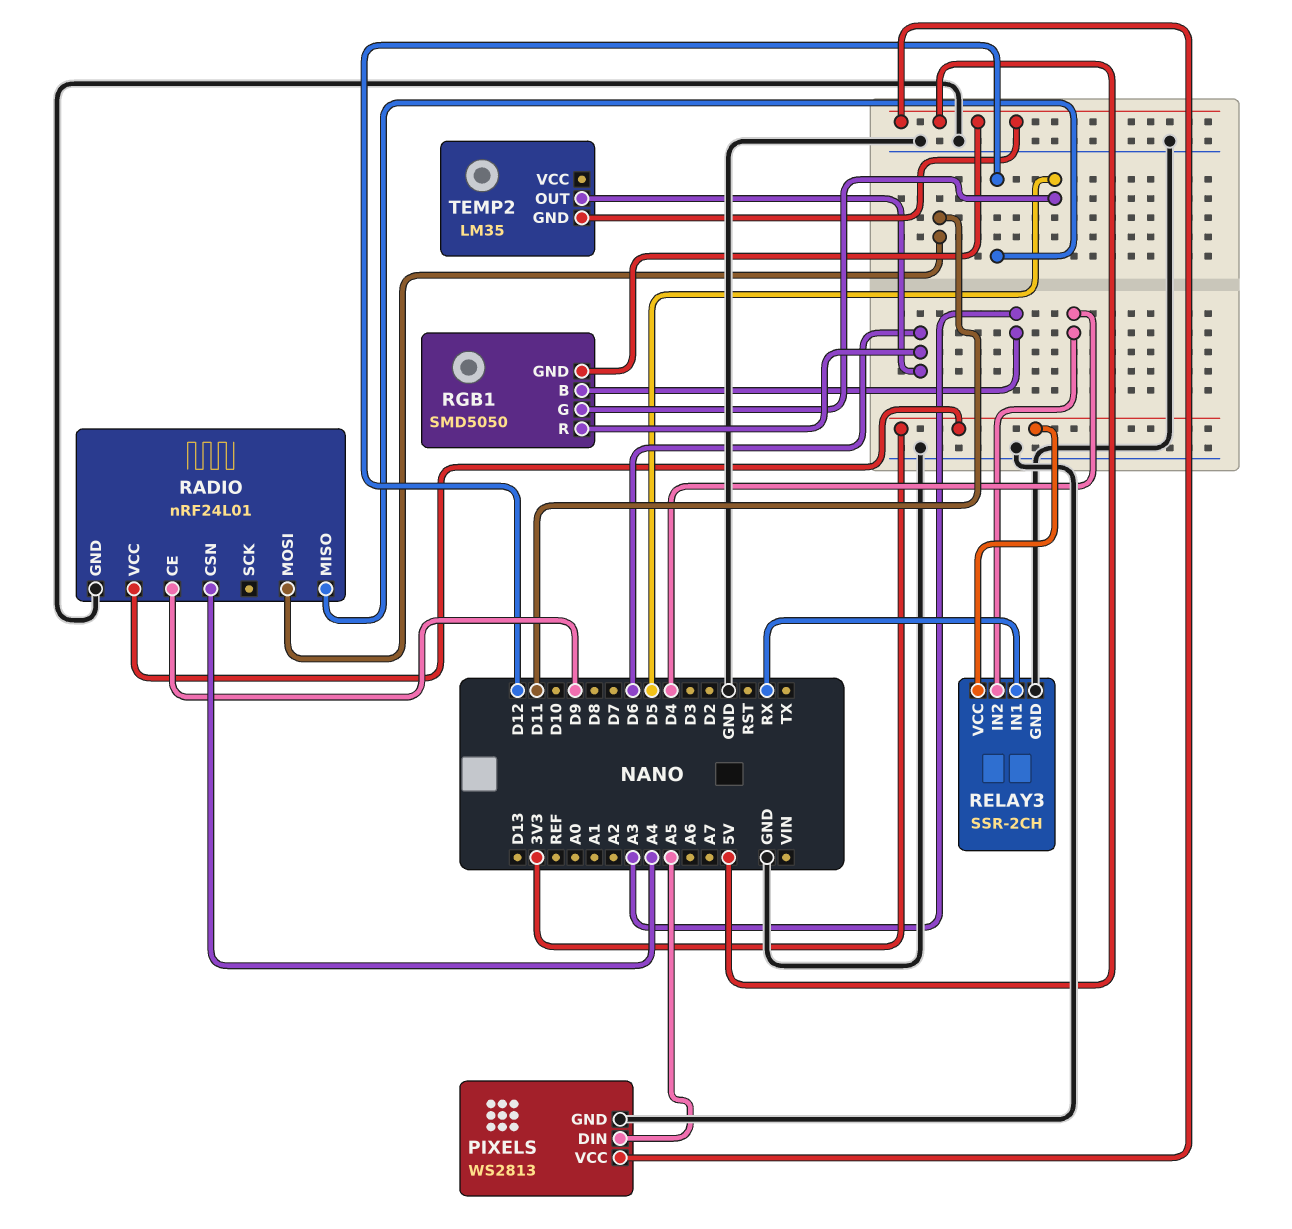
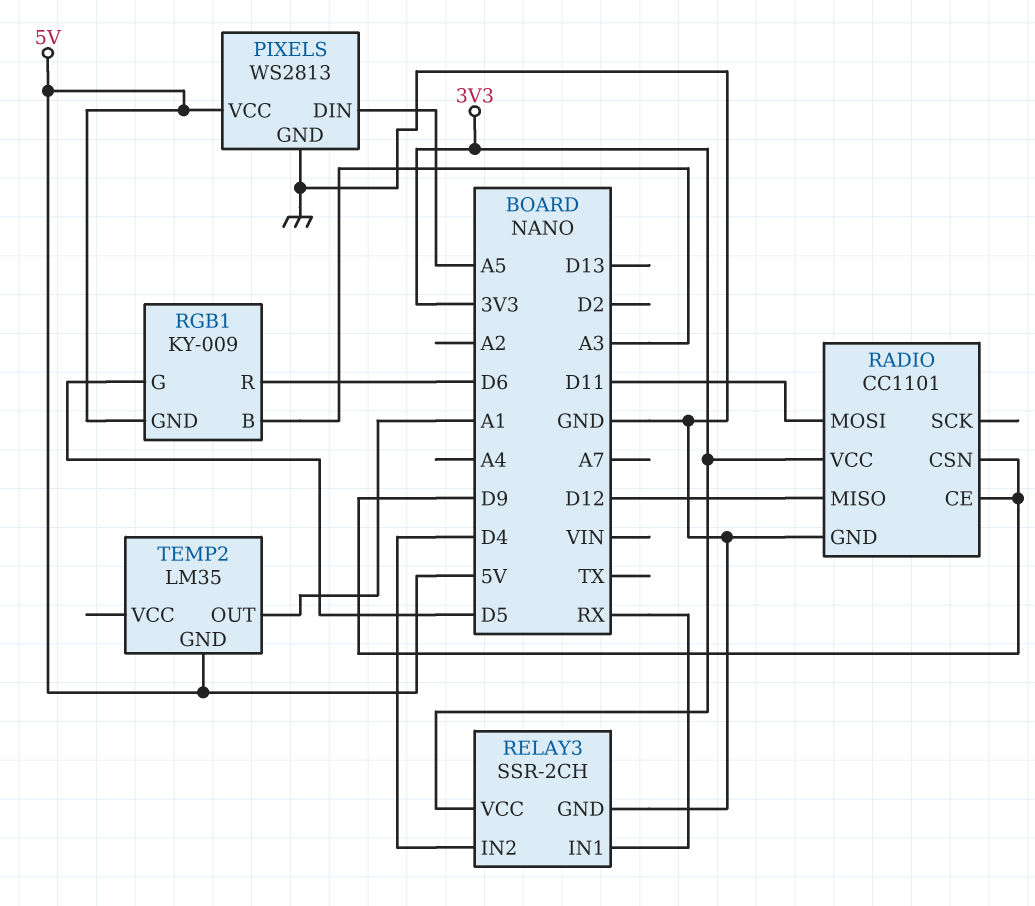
RADIO: nRF24L01 -> CC1101
RADIO pin CSN: A4 -> D9
RGB1: SMD5050 -> KY-009
TEMP2 pin OUT: D6 -> A1

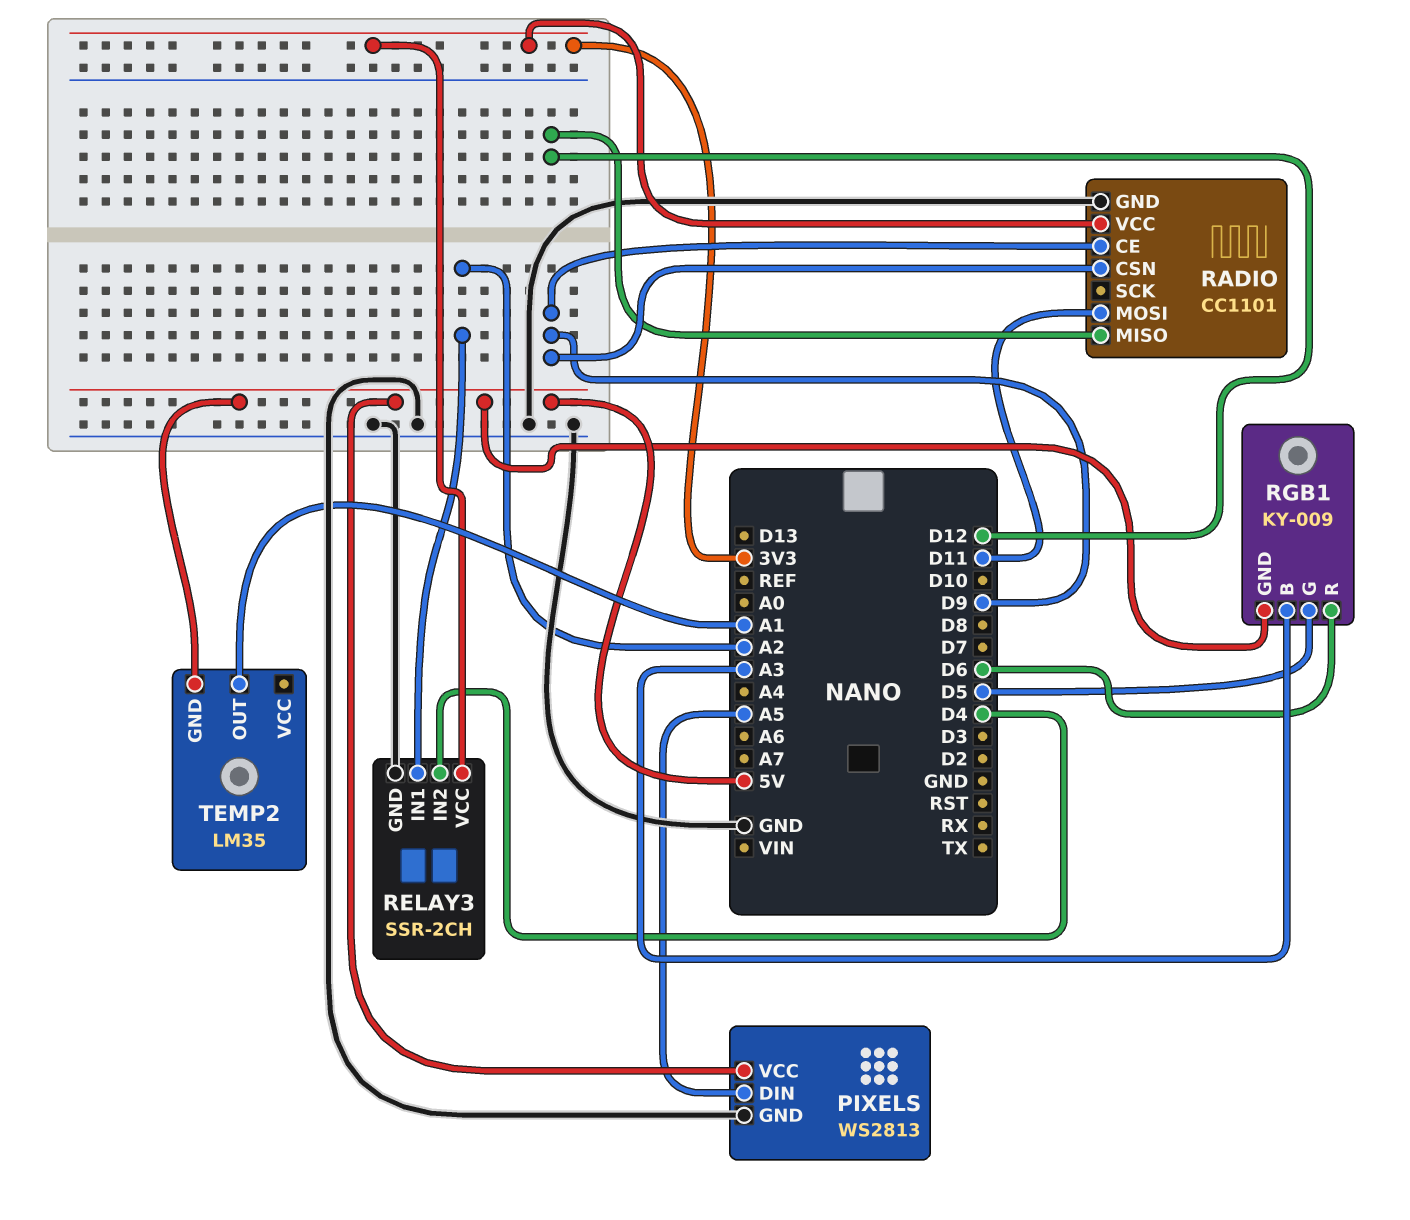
RELAY3 pin IN1: RX -> A2

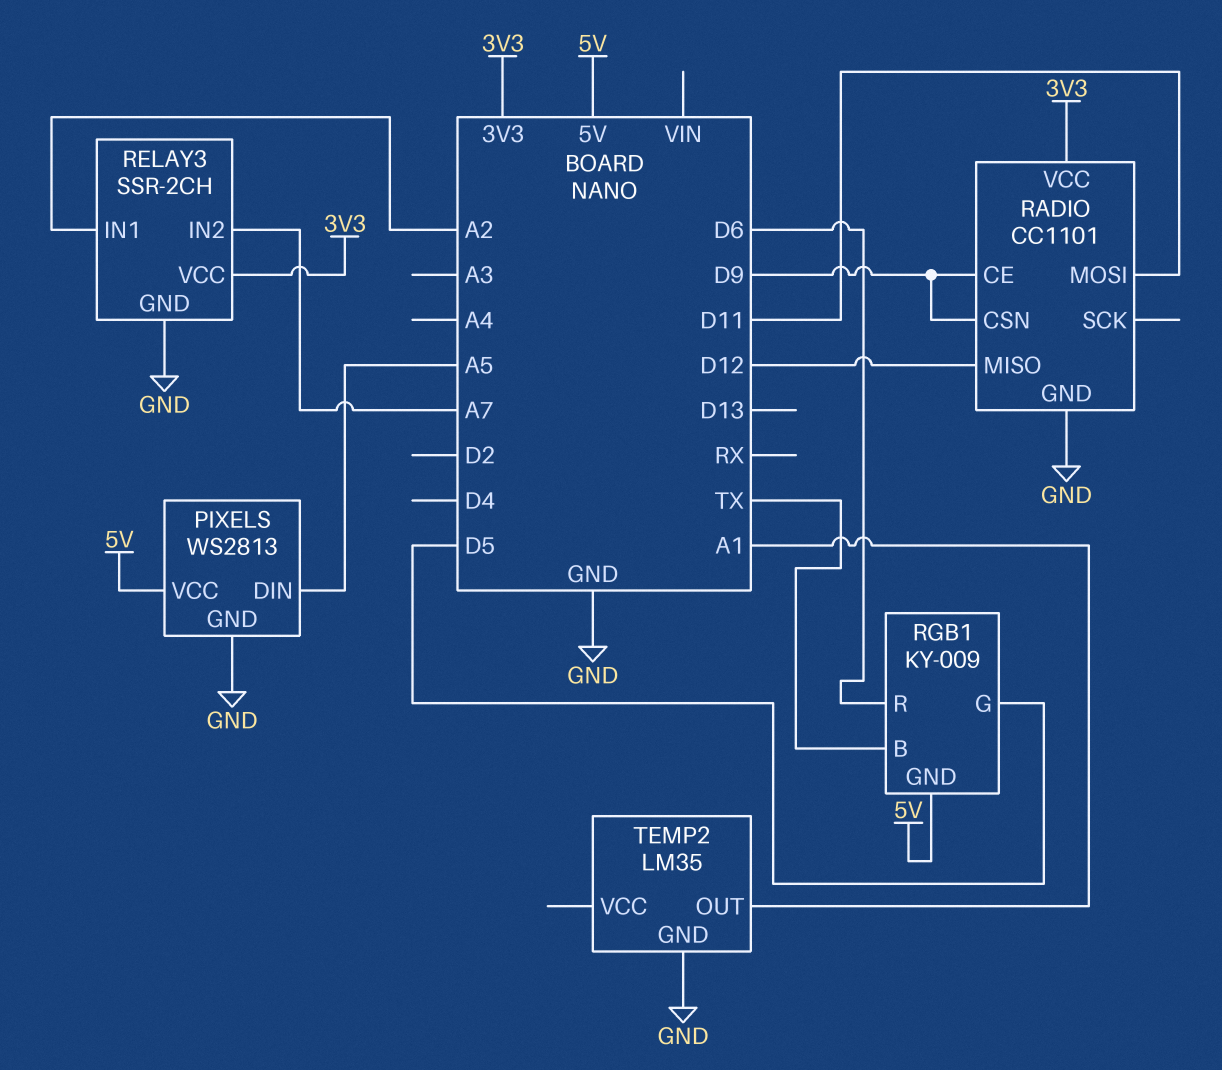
RELAY3 pin IN2: D4 -> A7
RGB1 pin B: A3 -> TX
TEMP2 pin GND: 5V -> GND

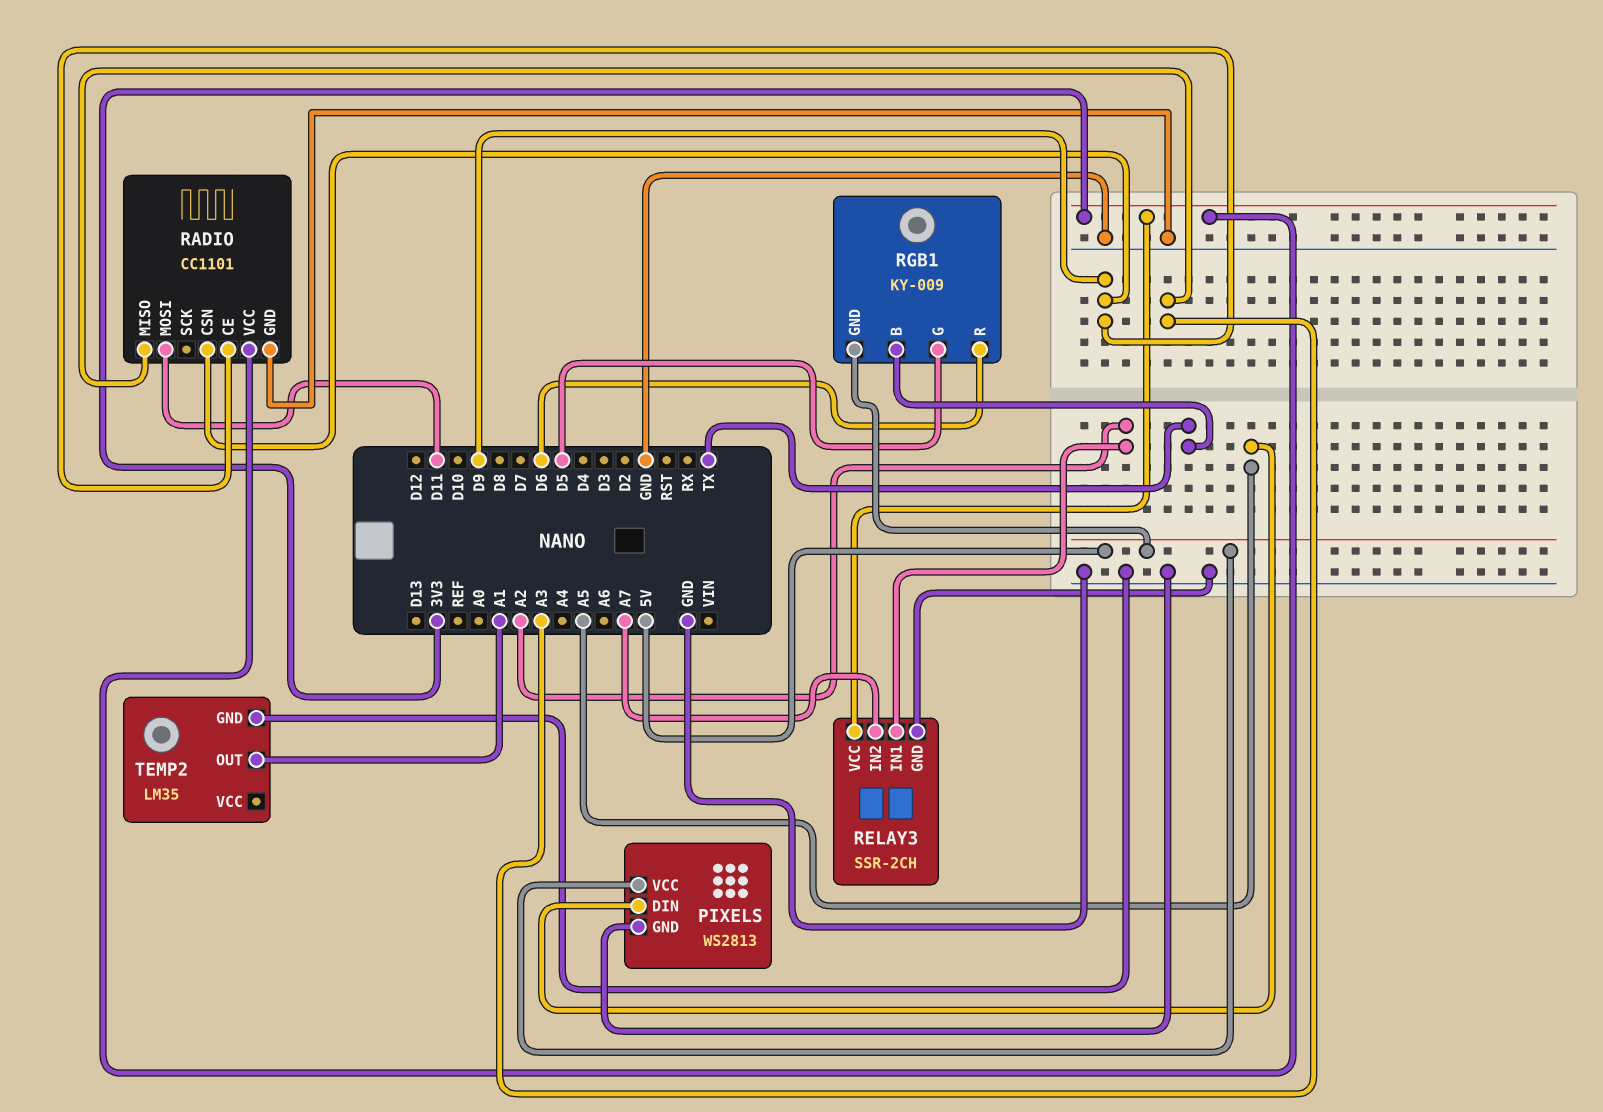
RADIO pin MISO: D12 -> A3

